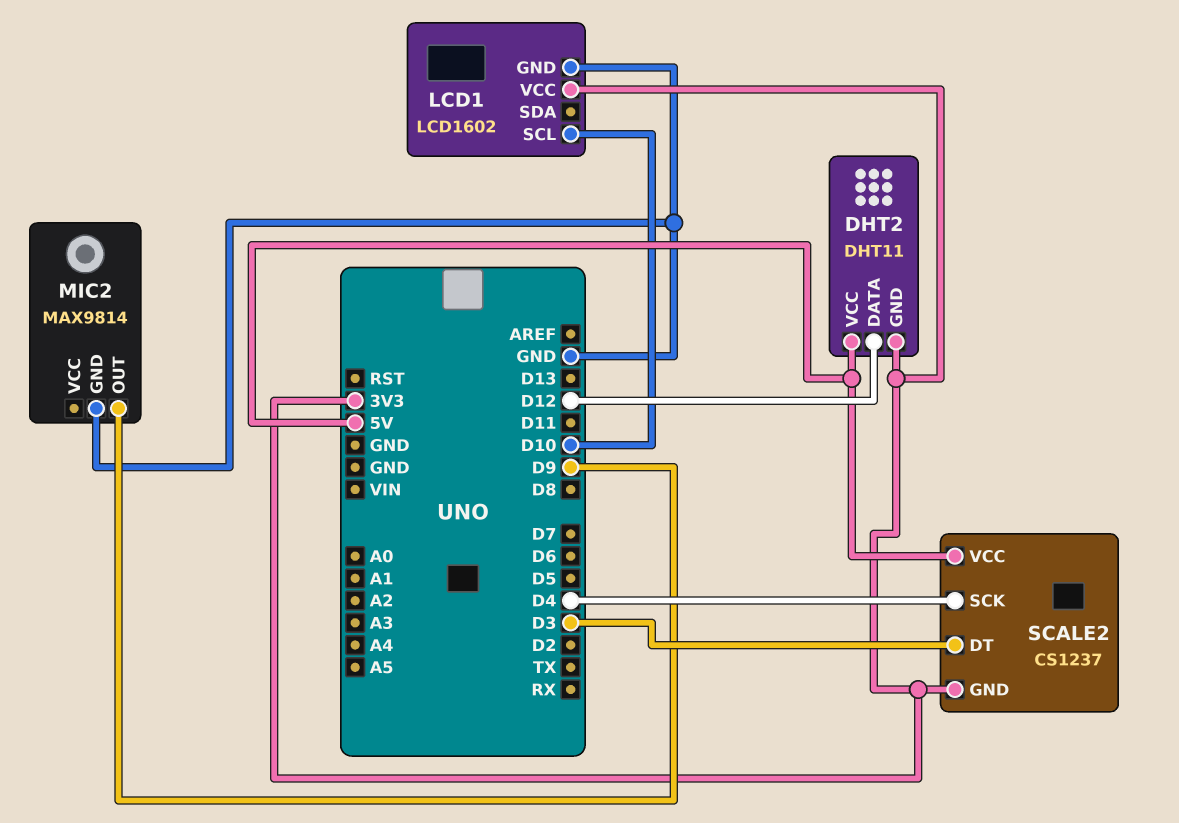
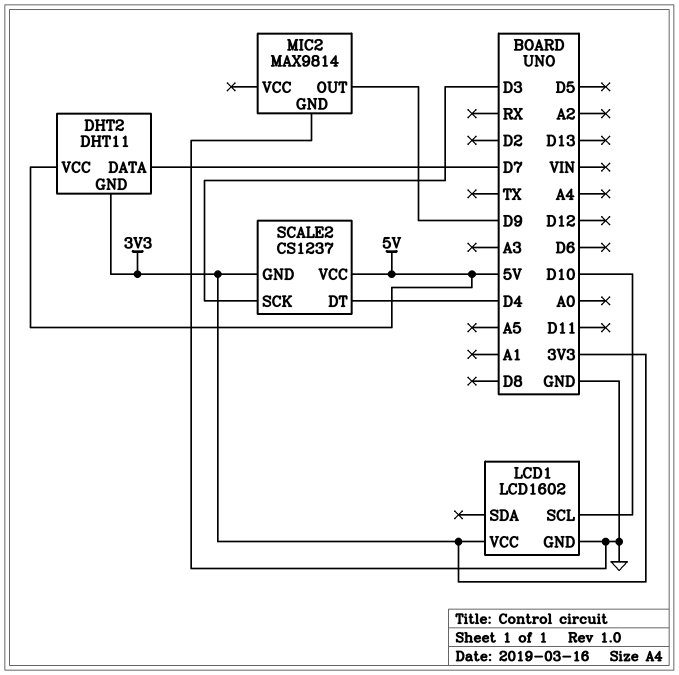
DHT2 pin DATA: D12 -> D7
SCALE2 pin DT: D3 -> D4
SCALE2 pin SCK: D4 -> D3

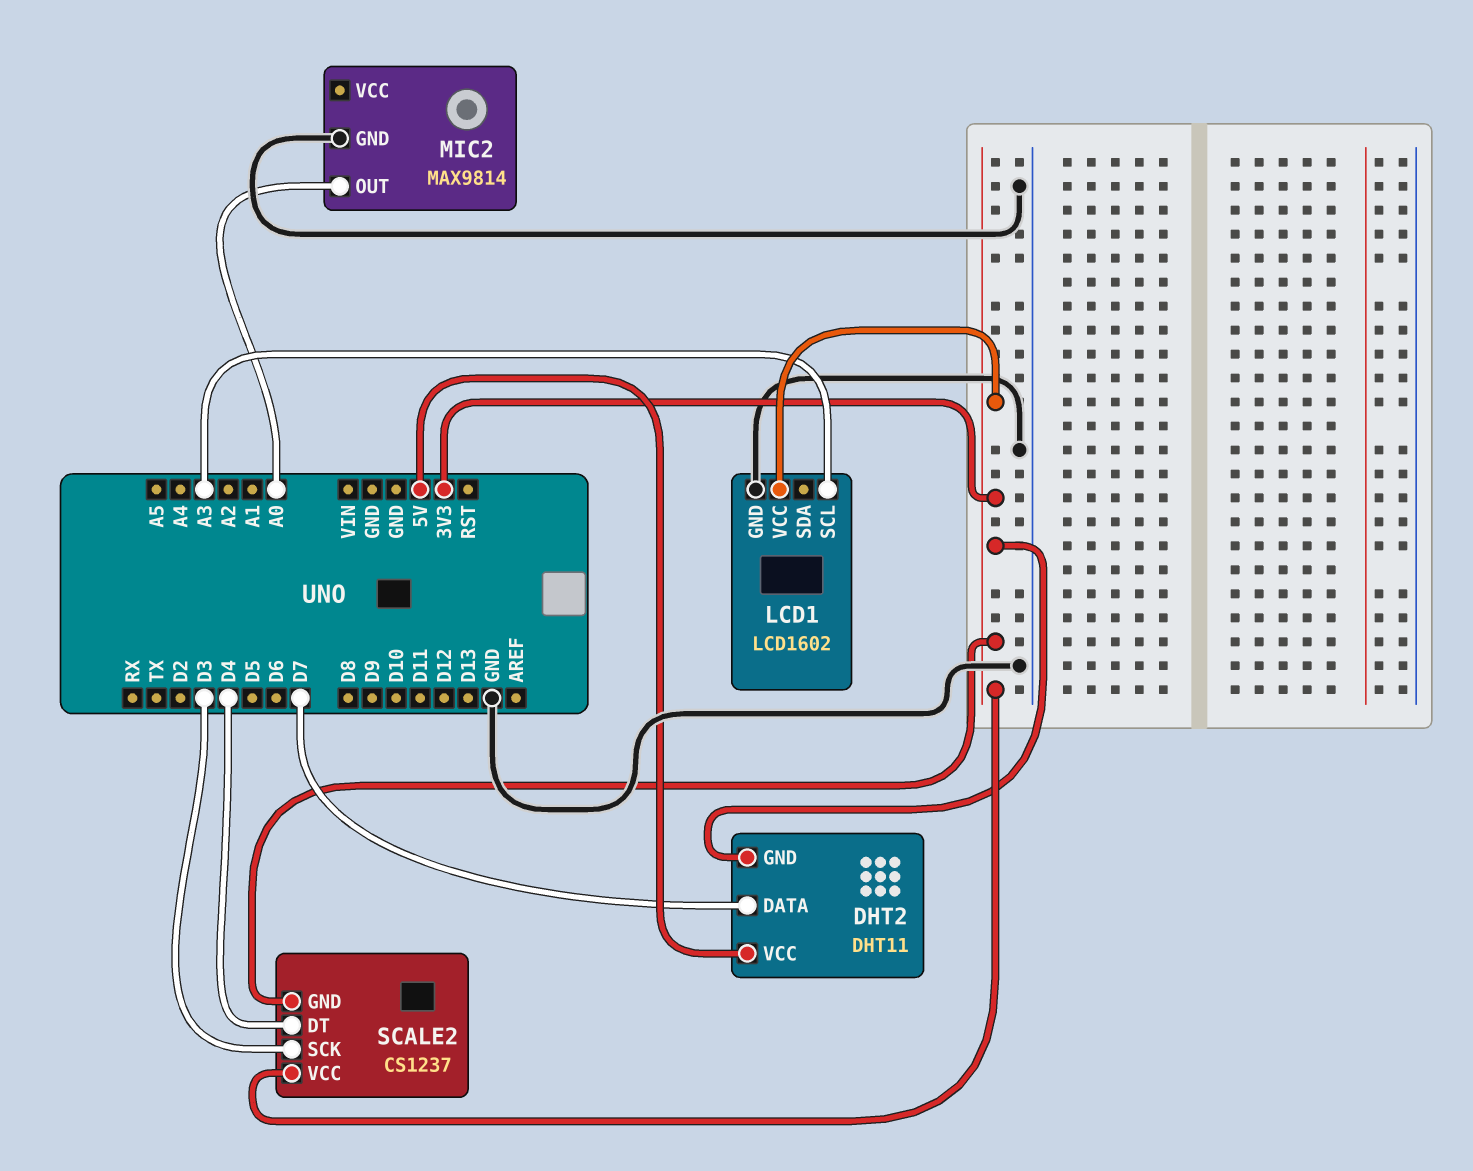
LCD1 pin SCL: D10 -> A3
MIC2 pin OUT: D9 -> A0
SCALE2 pin VCC: 5V -> 3V3

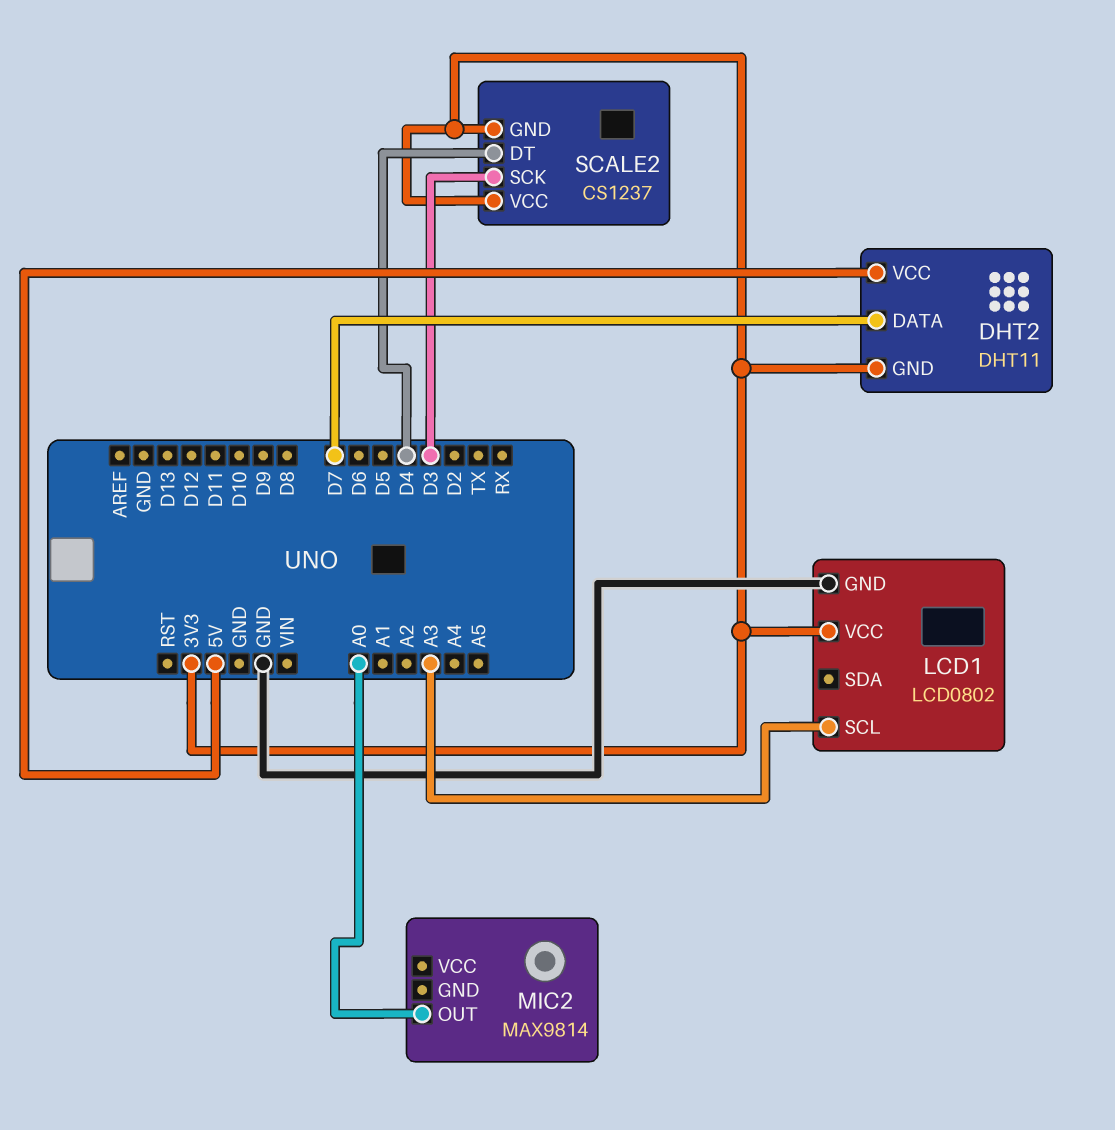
LCD1: LCD1602 -> LCD0802
MIC2 pin GND: GND -> none

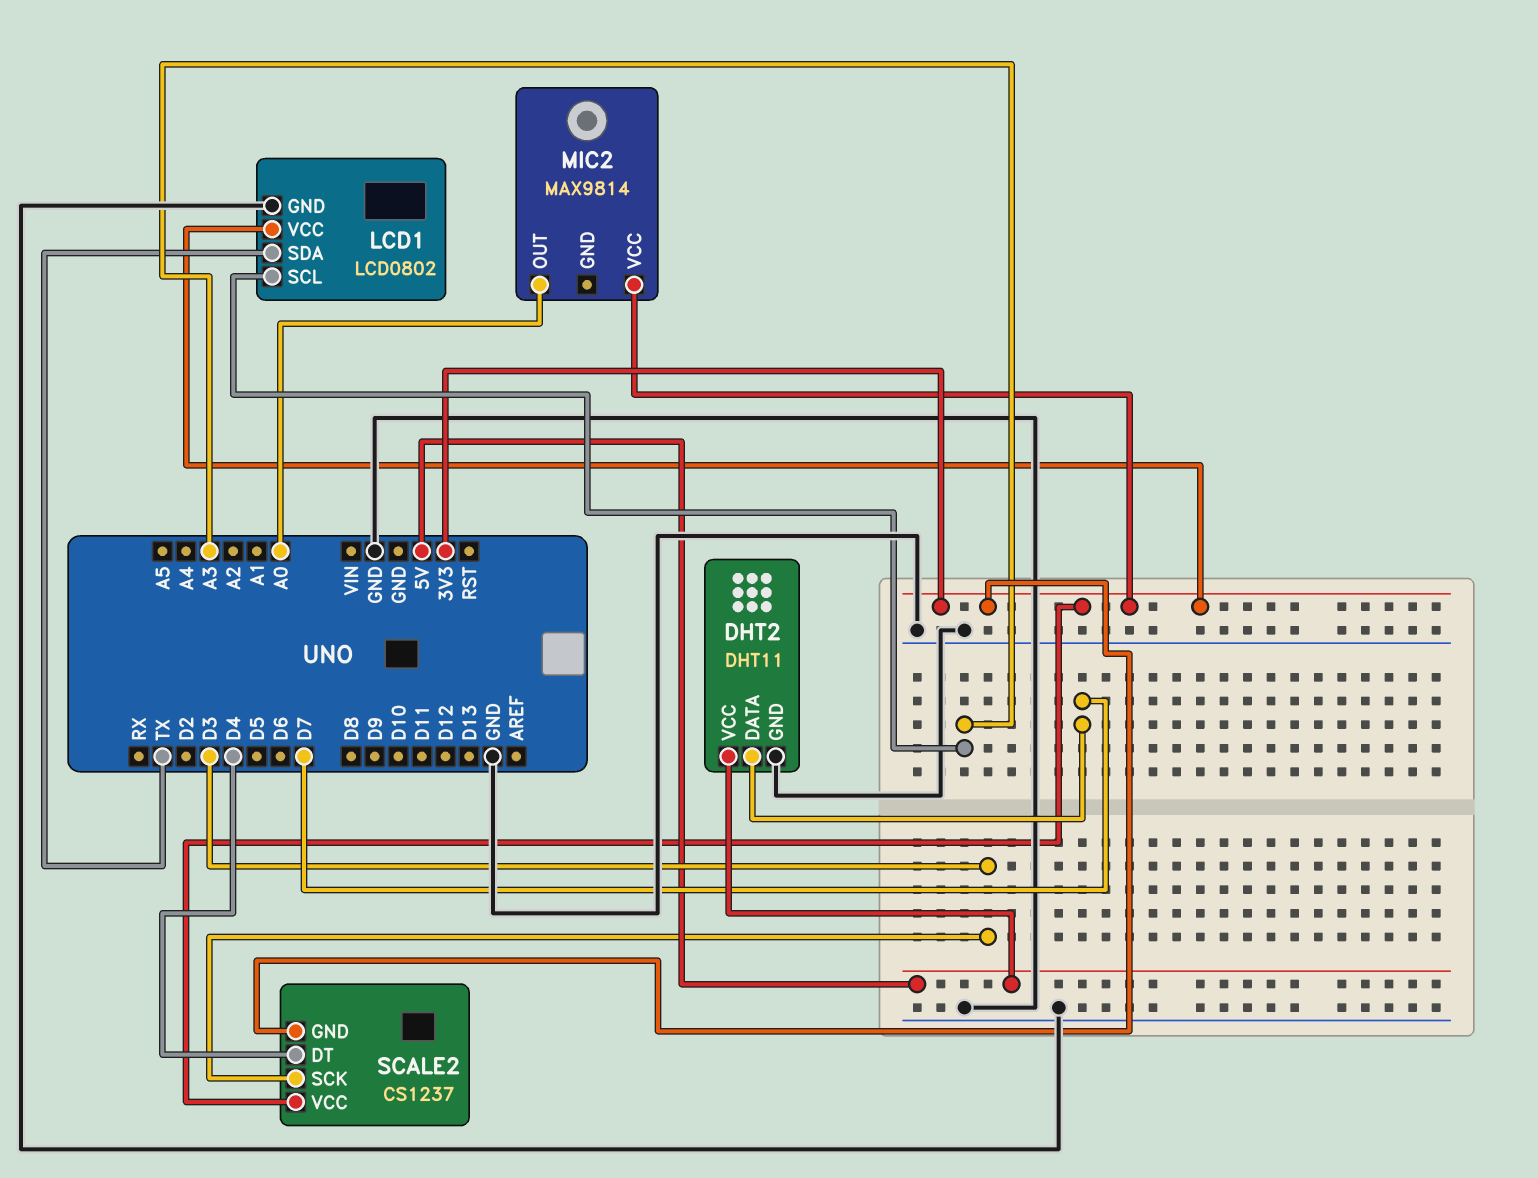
DHT2 pin GND: 3V3 -> GND
LCD1 pin SDA: none -> TX
MIC2 pin VCC: none -> 3V3

